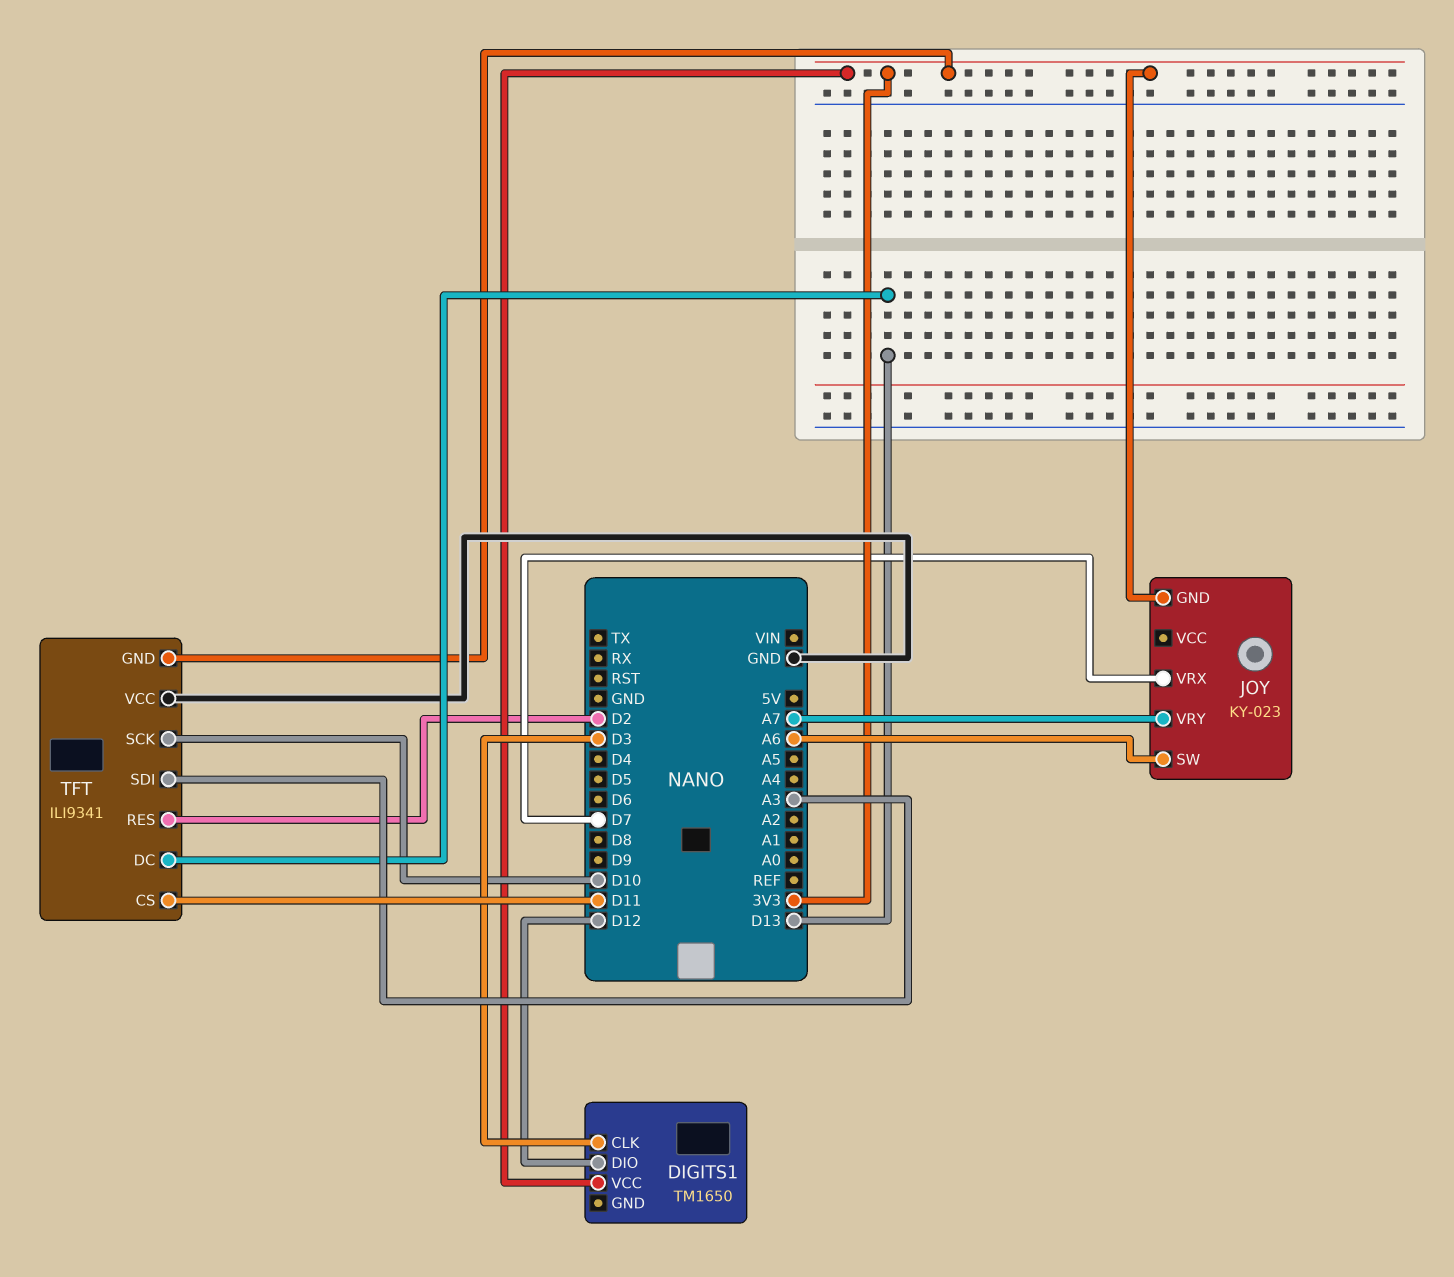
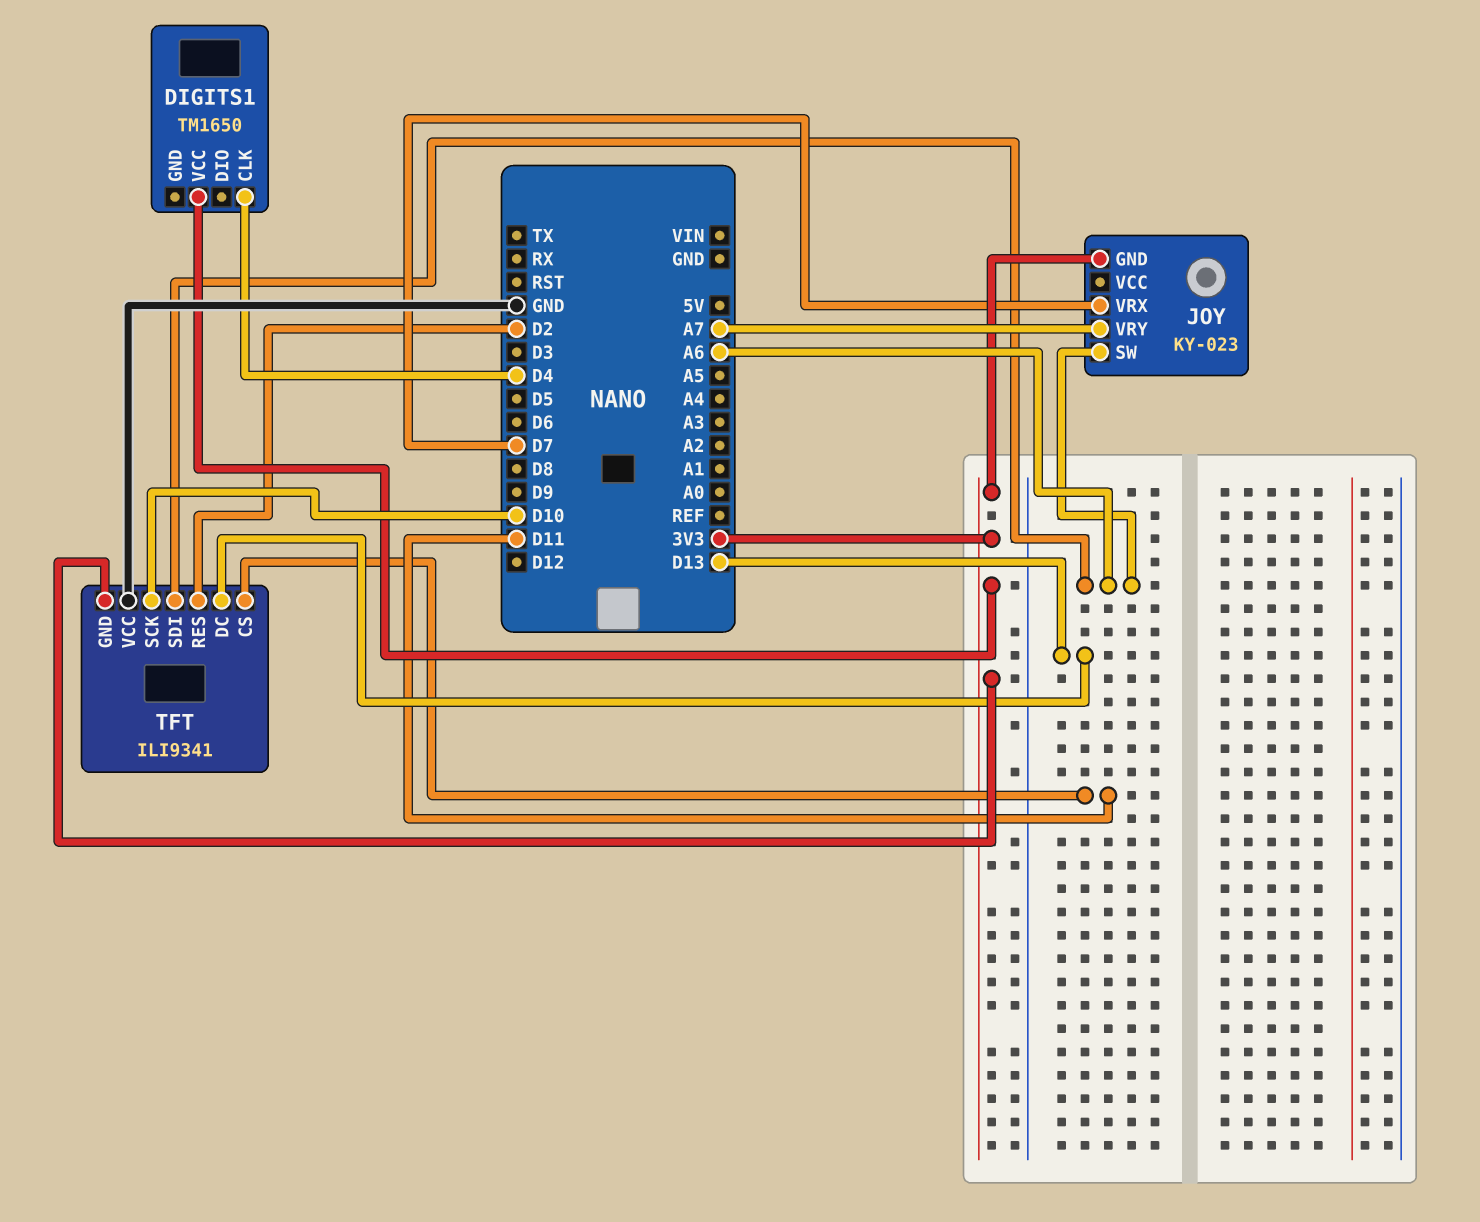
DIGITS1 pin CLK: D3 -> D4
DIGITS1 pin DIO: D12 -> none
TFT pin SDI: A3 -> A6

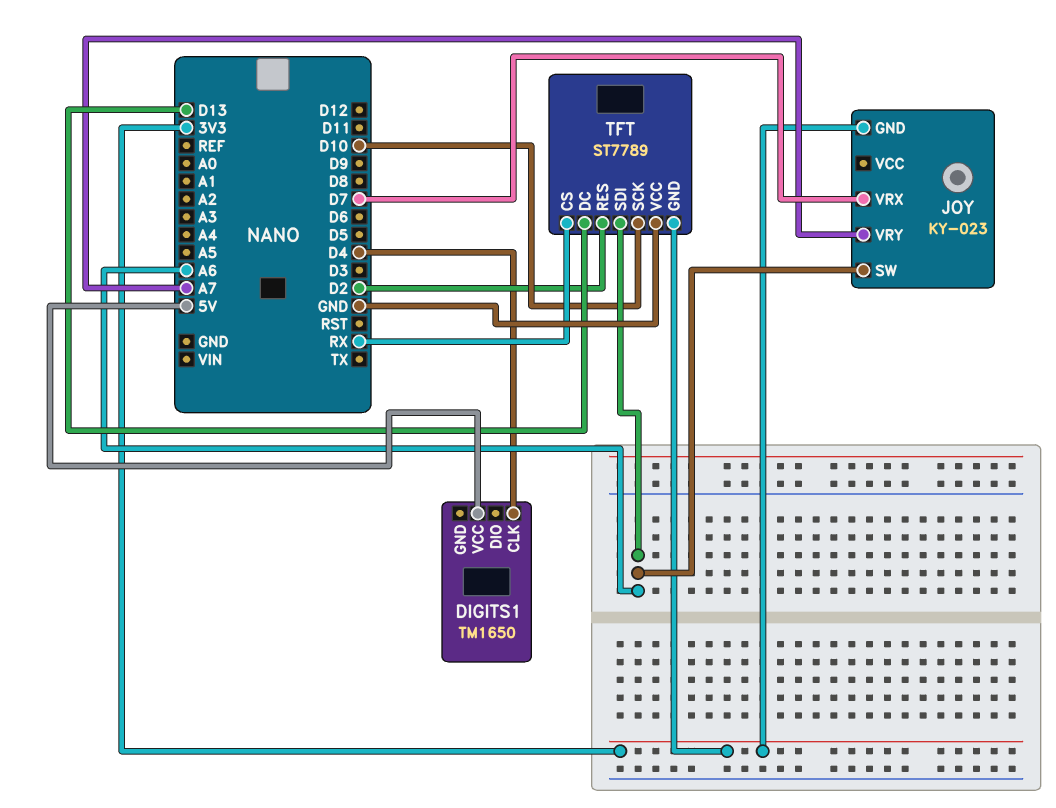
DIGITS1 pin VCC: 3V3 -> 5V
TFT: ILI9341 -> ST7789
TFT pin CS: D11 -> RX

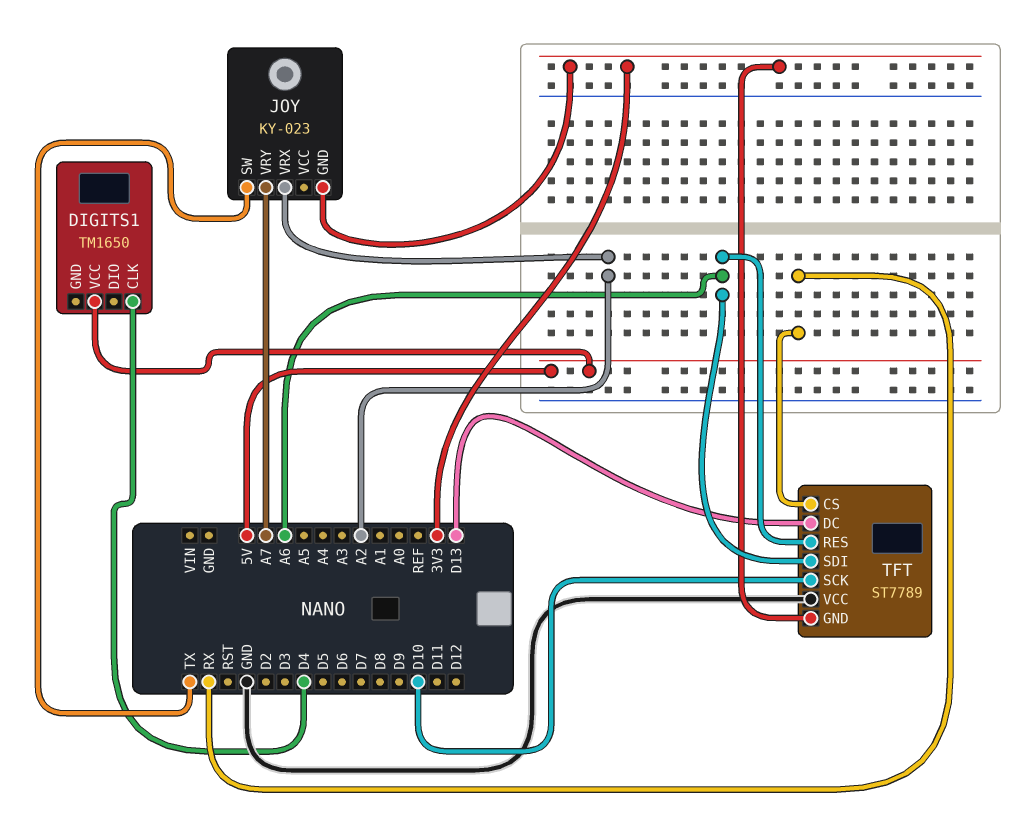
JOY pin SW: A6 -> TX
JOY pin VRX: D7 -> A2
TFT pin RES: D2 -> A6

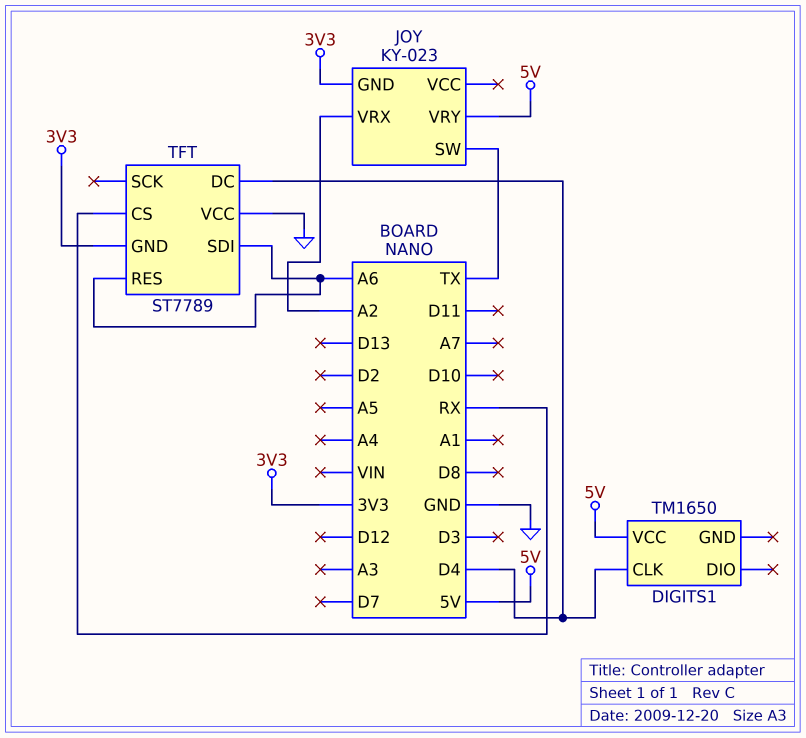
JOY pin VRY: A7 -> 5V
TFT pin DC: D13 -> D4
TFT pin SCK: D10 -> none

